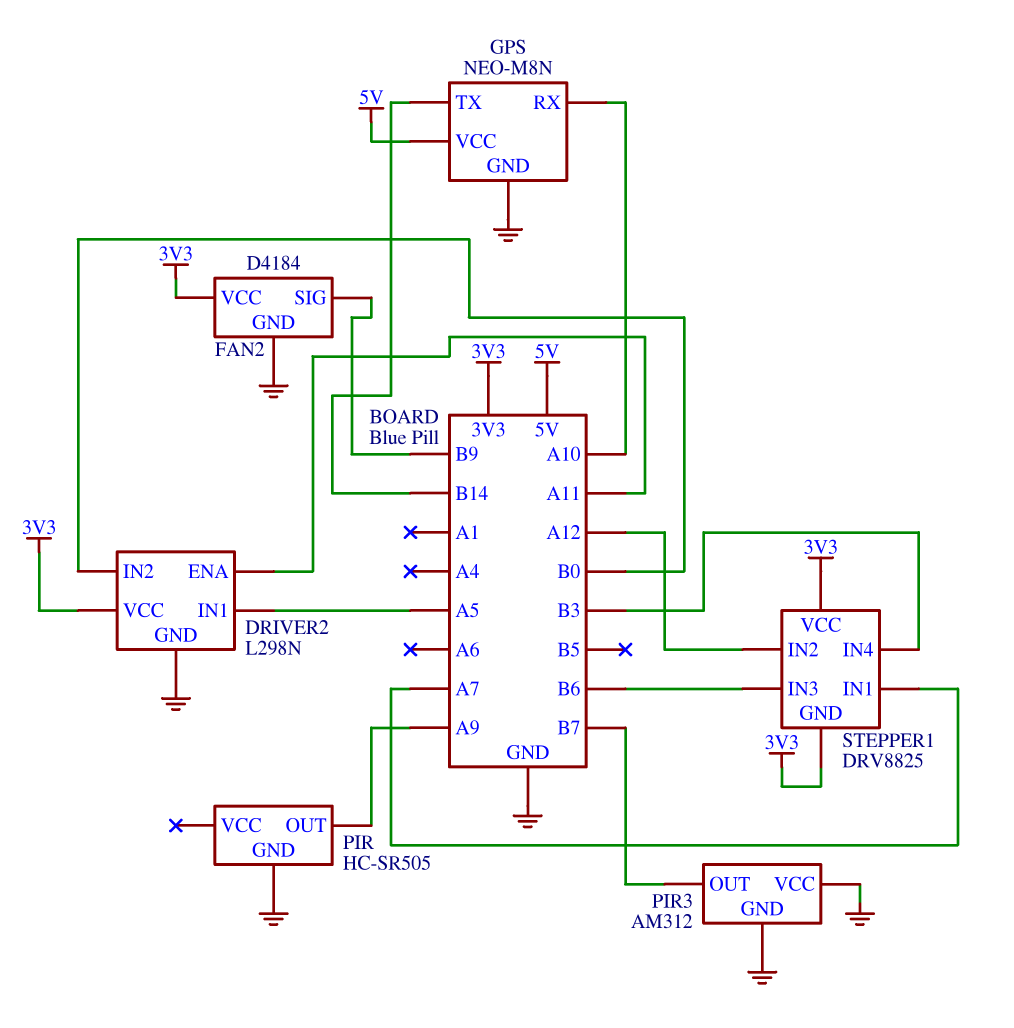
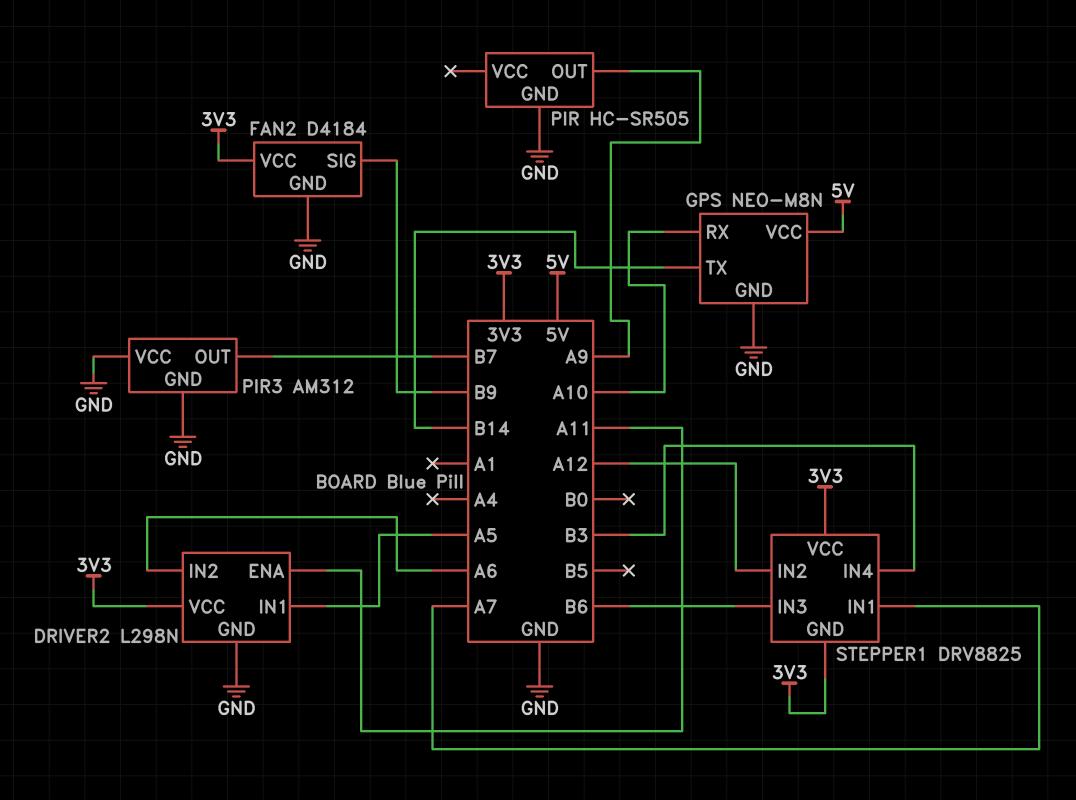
DRIVER2 pin IN2: B0 -> A6

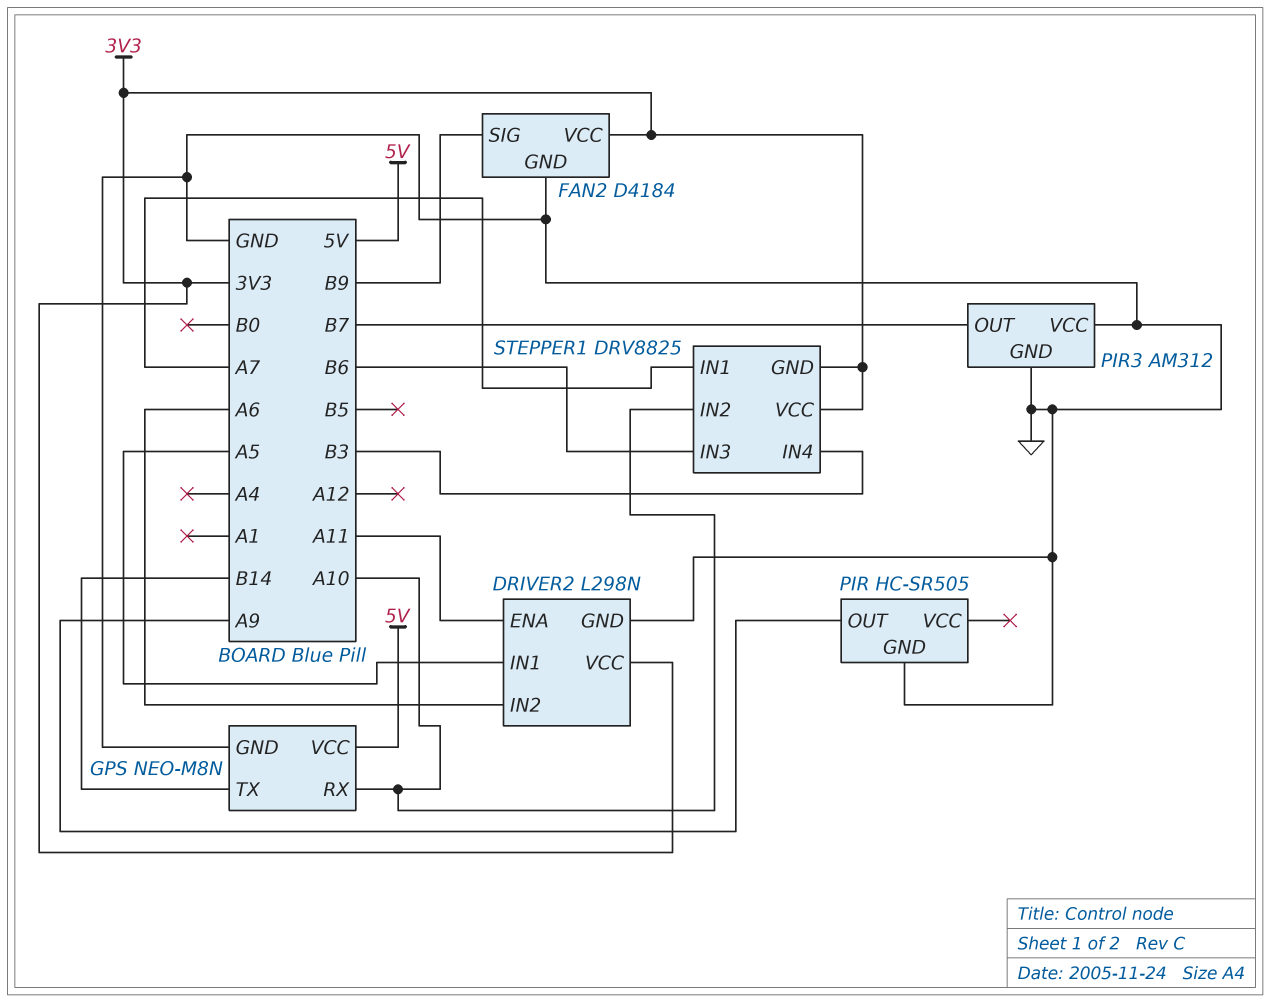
STEPPER1 pin IN2: A12 -> A10

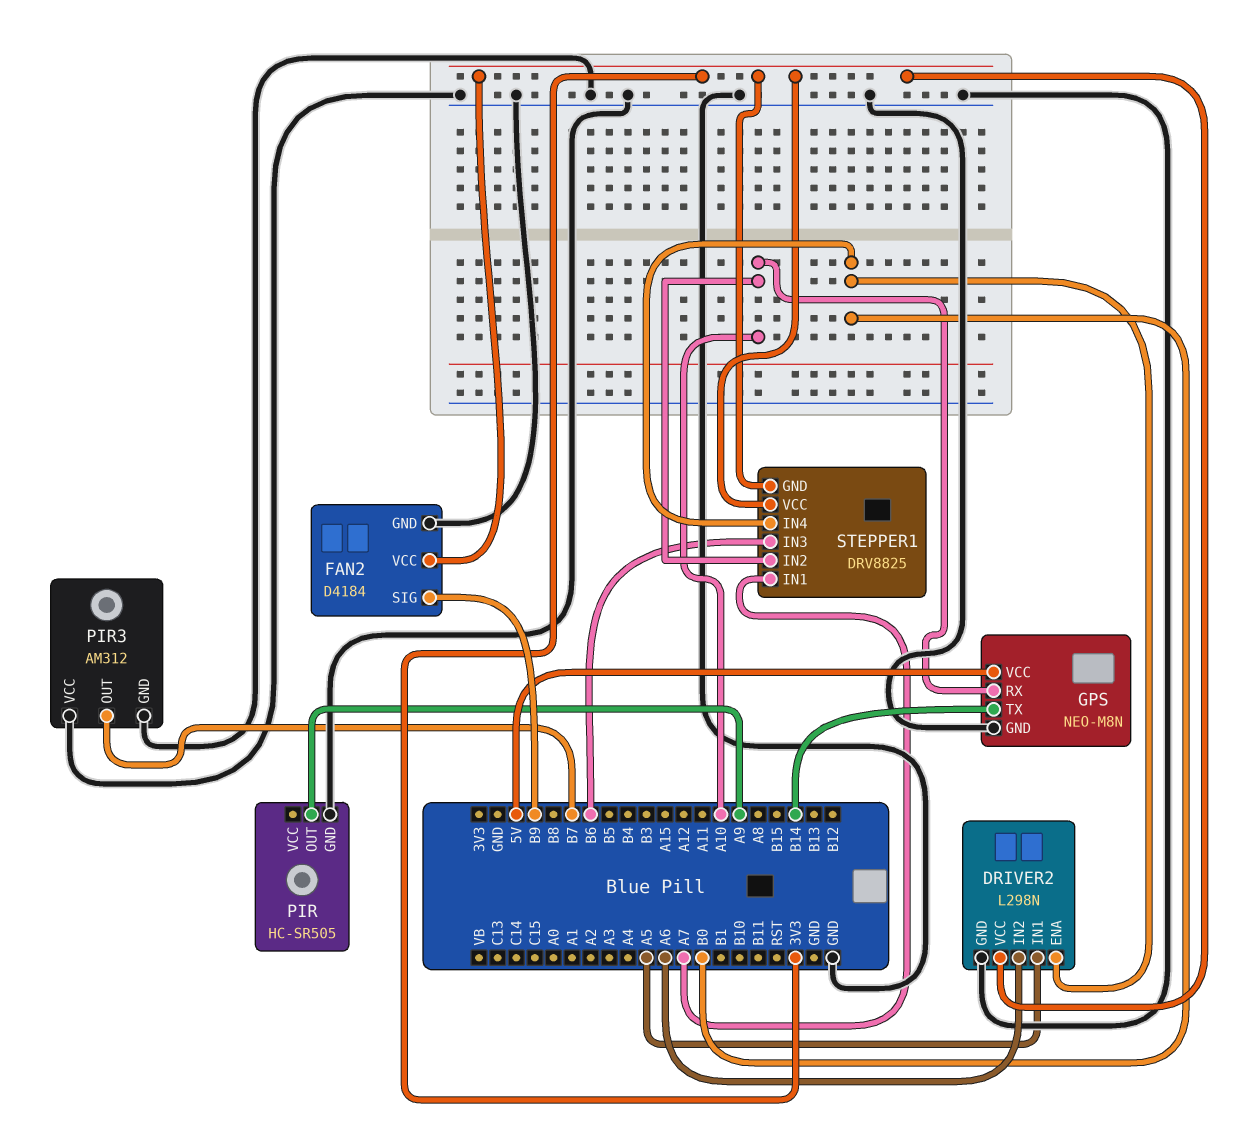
DRIVER2 pin ENA: A11 -> B0
STEPPER1 pin IN4: B3 -> B0

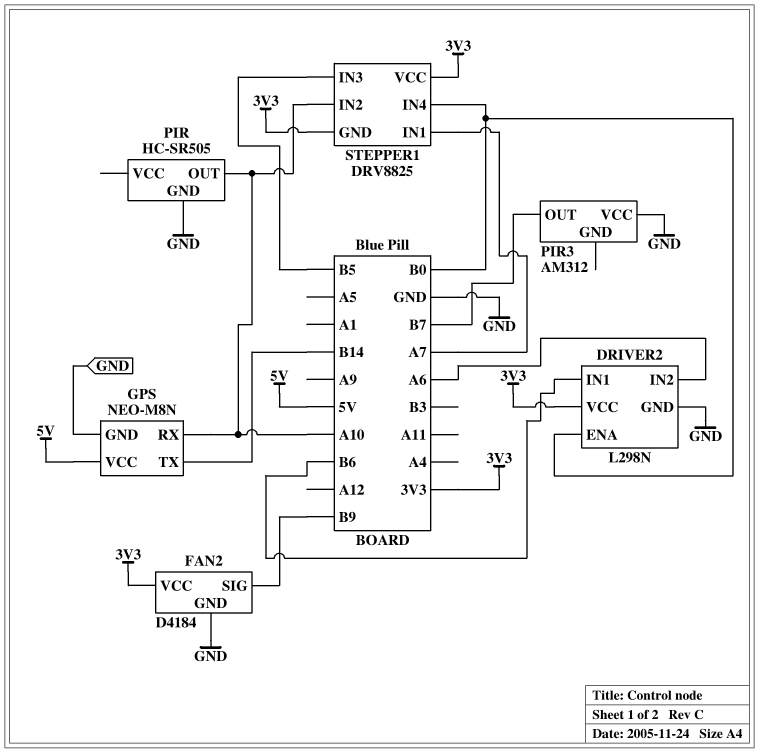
DRIVER2 pin IN1: A5 -> B6
PIR pin OUT: A9 -> A10
PIR3 pin GND: GND -> none
STEPPER1 pin IN3: B6 -> B5

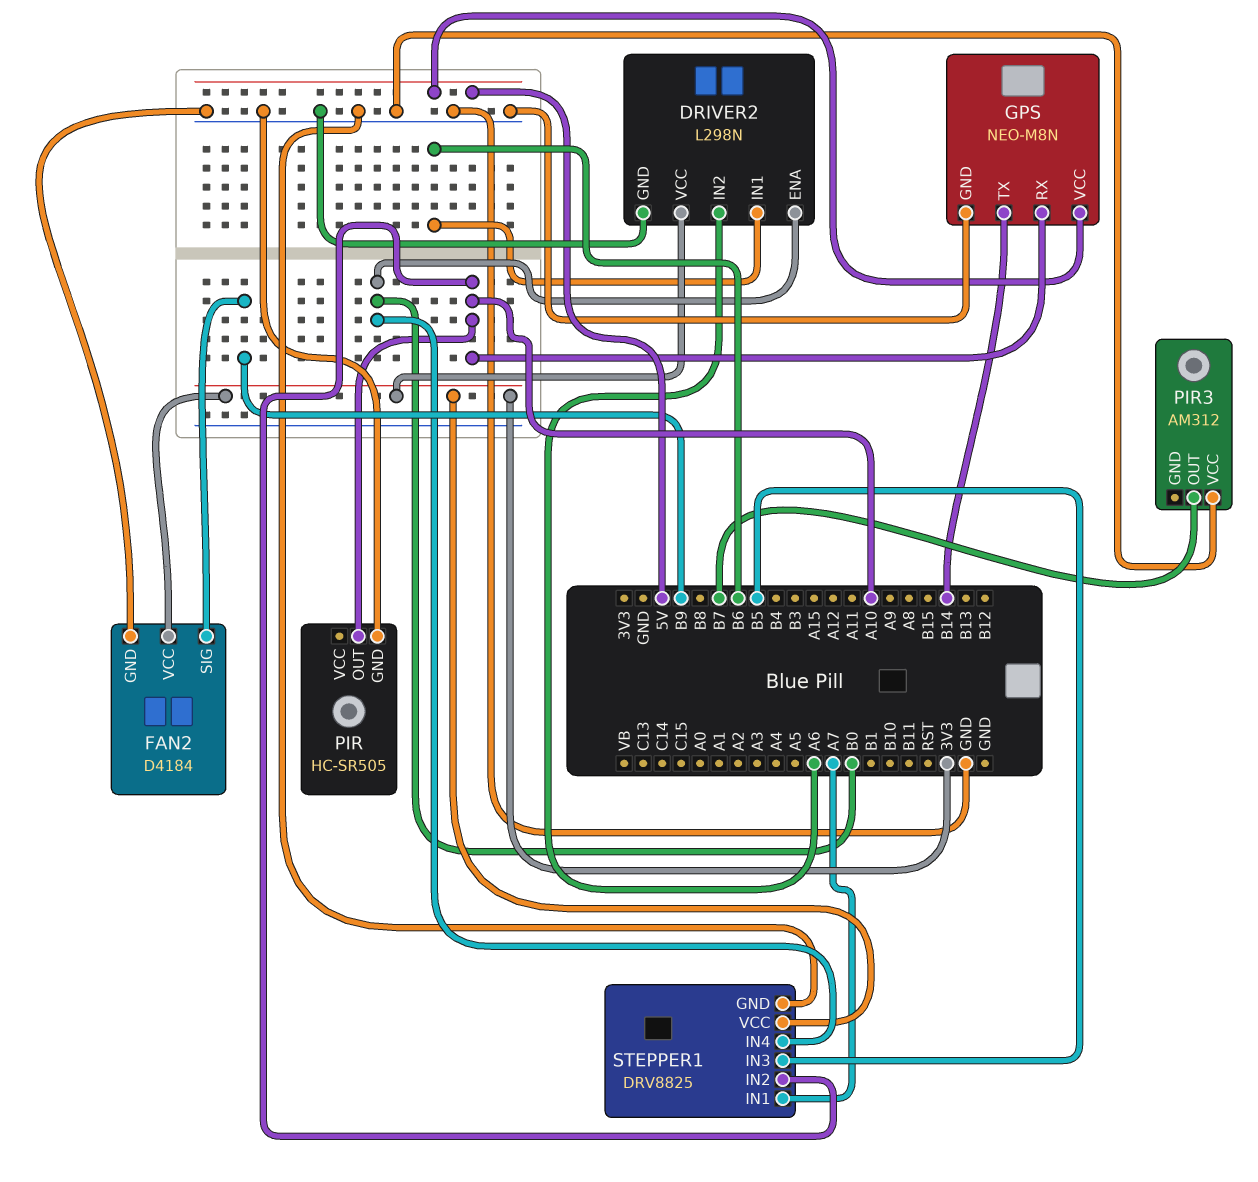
STEPPER1 pin GND: 3V3 -> GND

